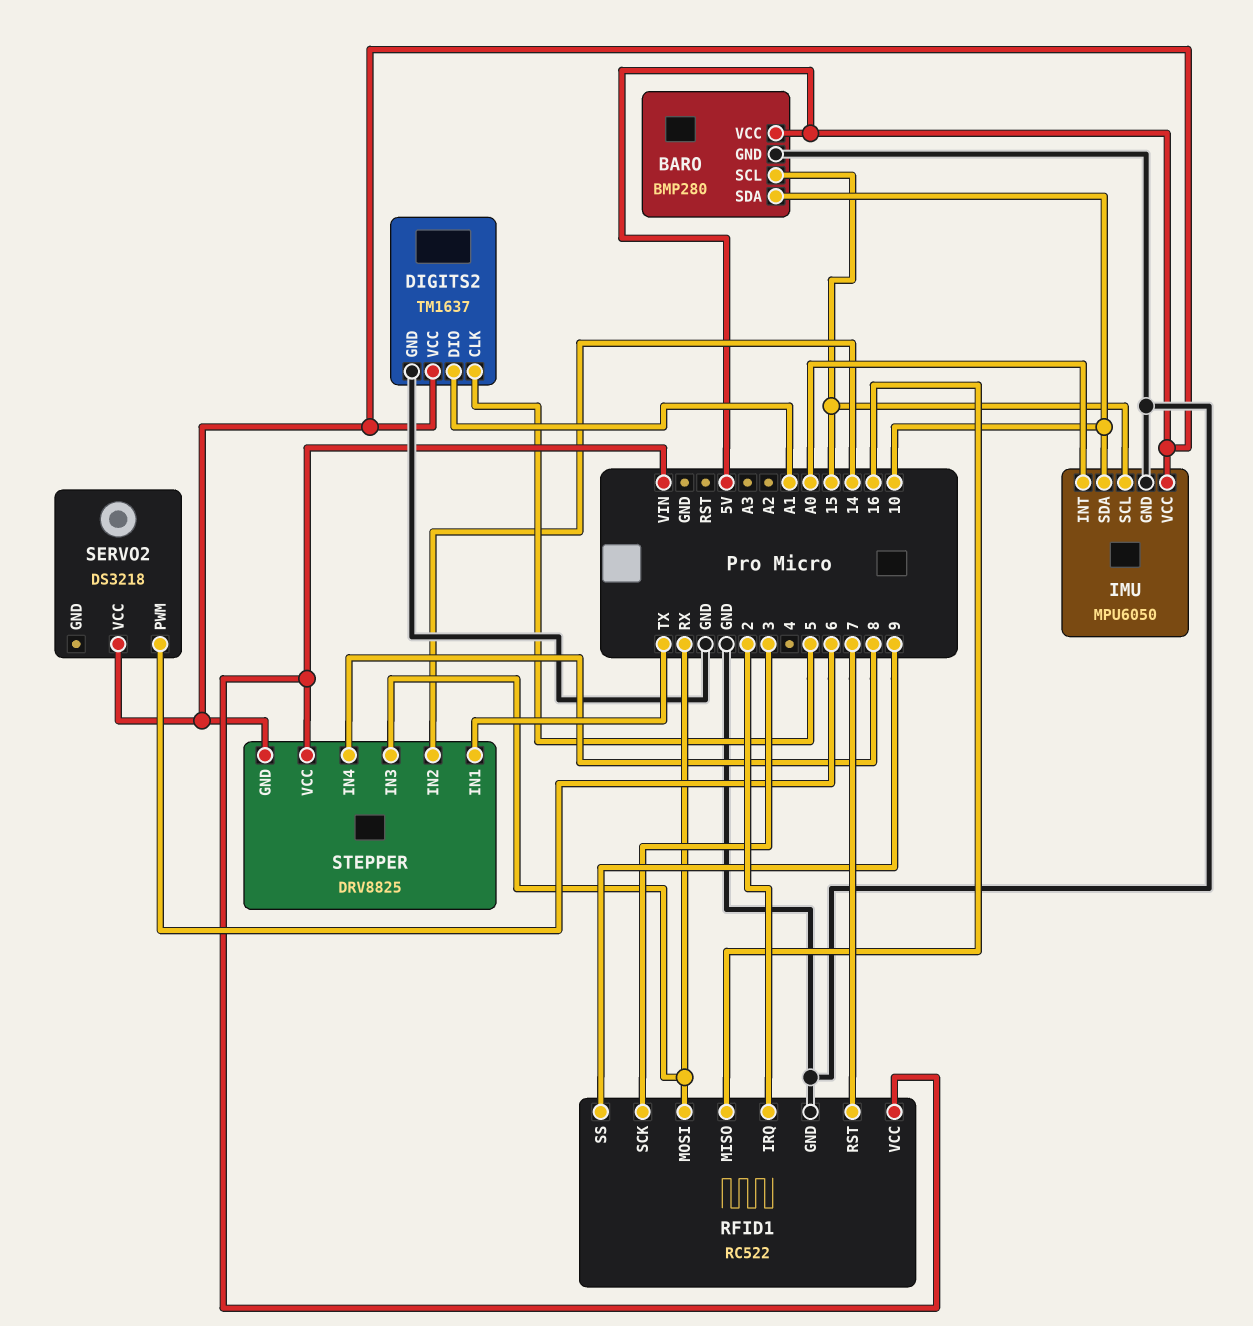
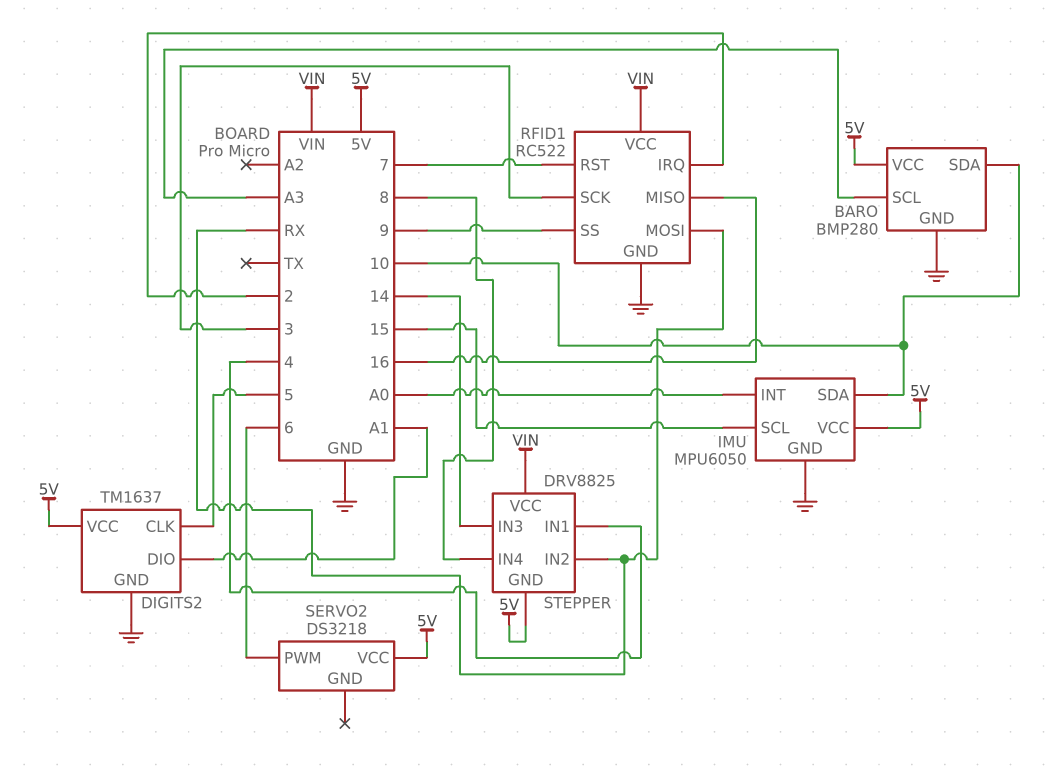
BARO pin SCL: 15 -> A3
STEPPER pin IN1: TX -> 4
STEPPER pin IN2: 14 -> RX
STEPPER pin IN3: RX -> 14

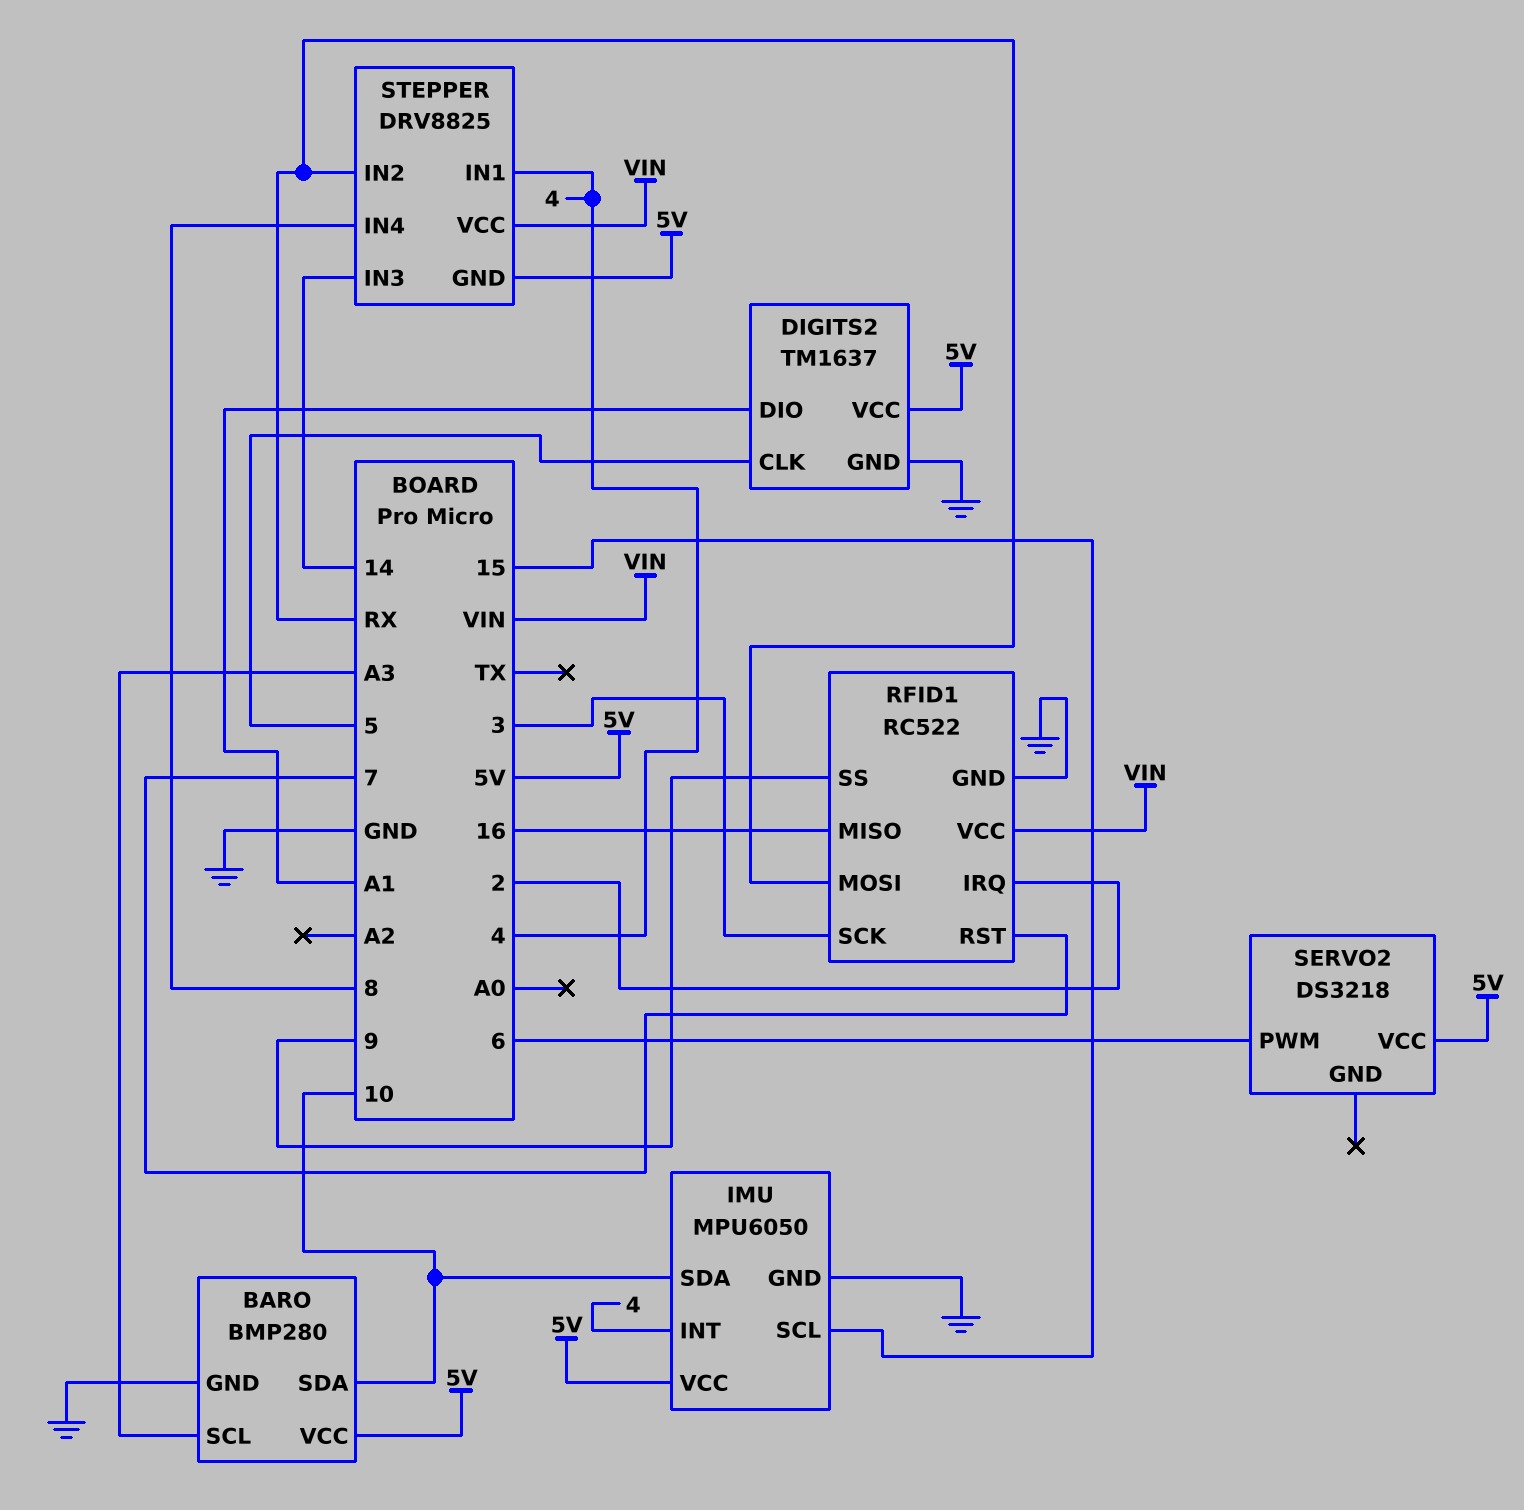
IMU pin INT: A0 -> 4

